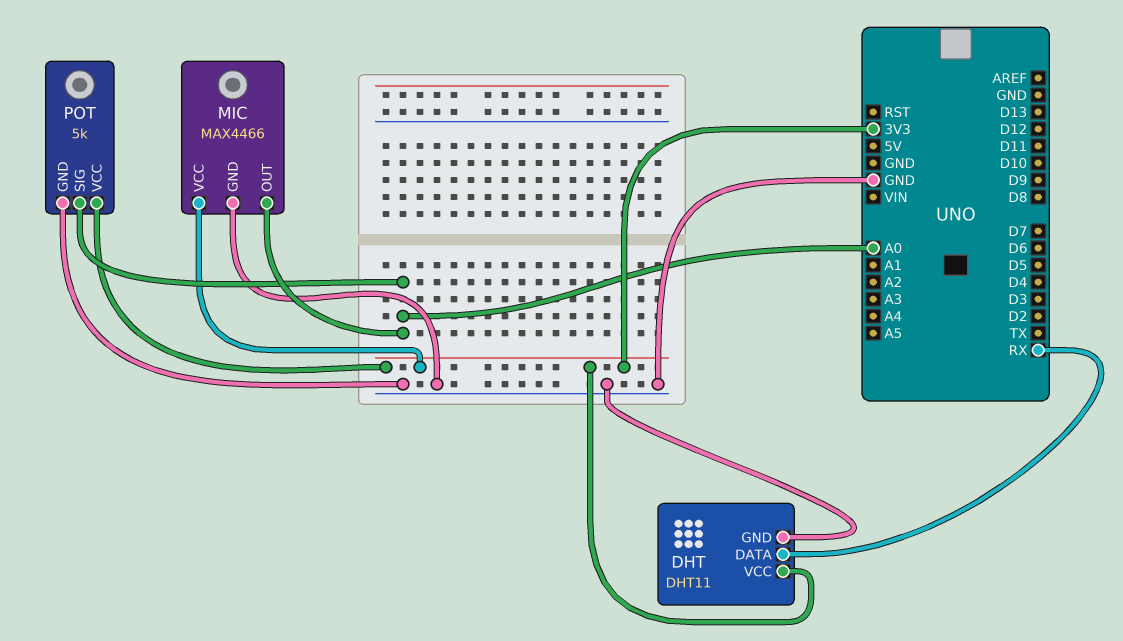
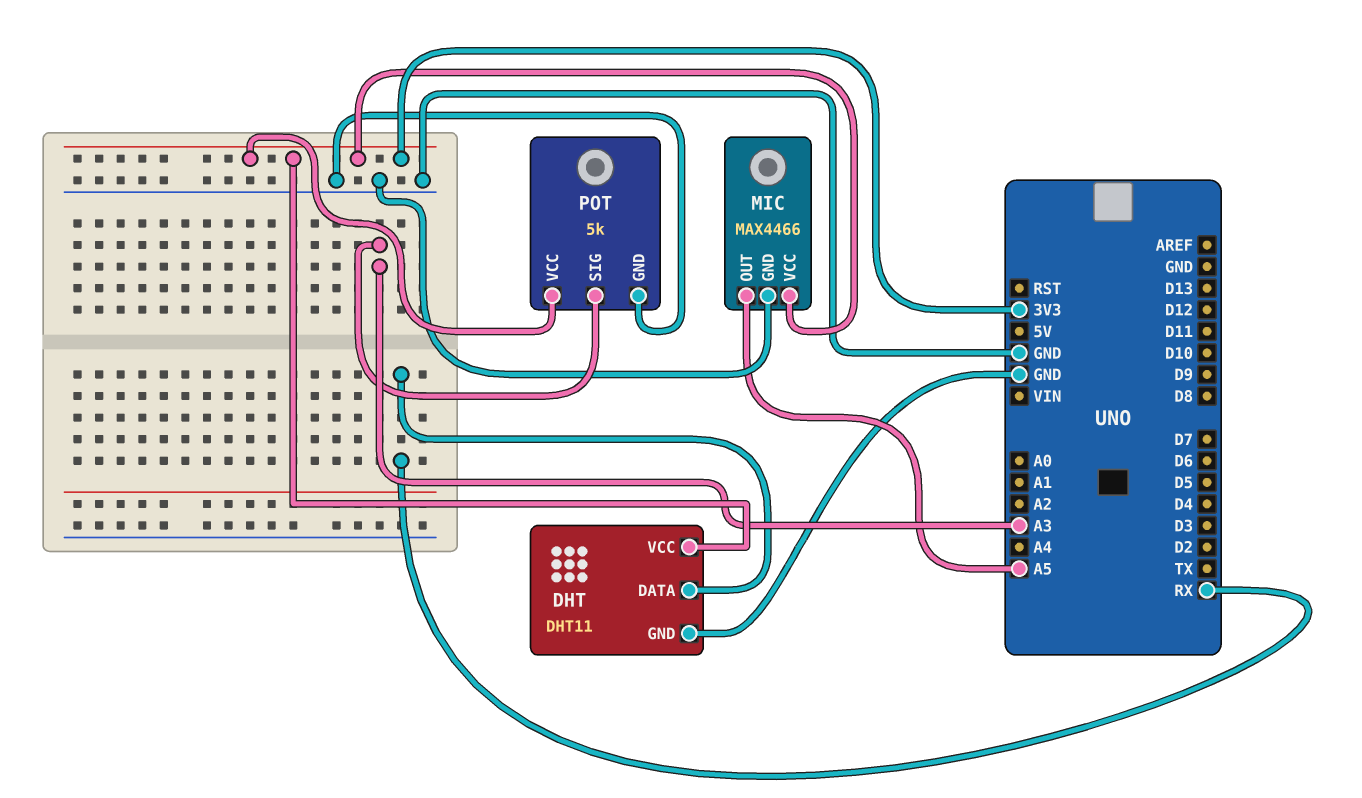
MIC pin OUT: A0 -> A5
POT pin SIG: A0 -> A3

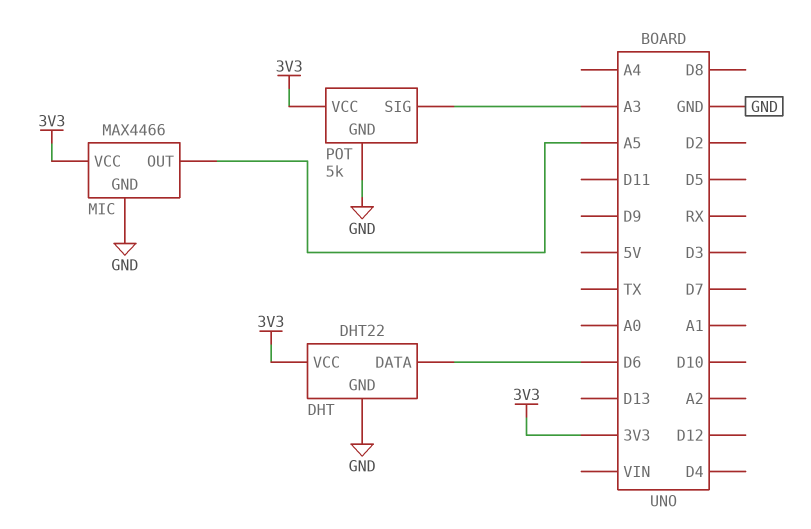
DHT: DHT11 -> DHT22
DHT pin DATA: RX -> D6

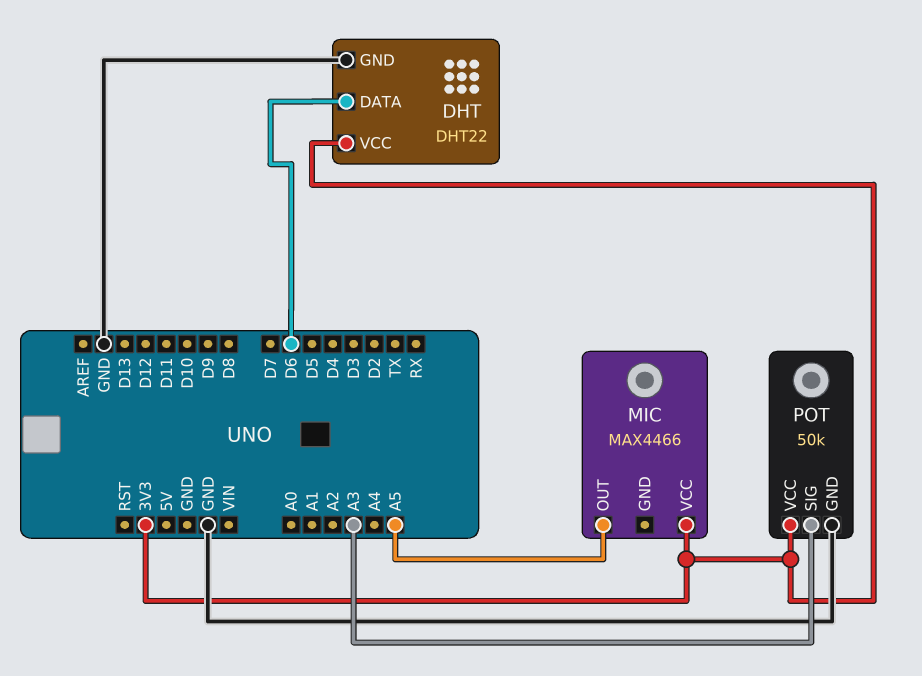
MIC pin GND: GND -> none
POT: 5k -> 50k

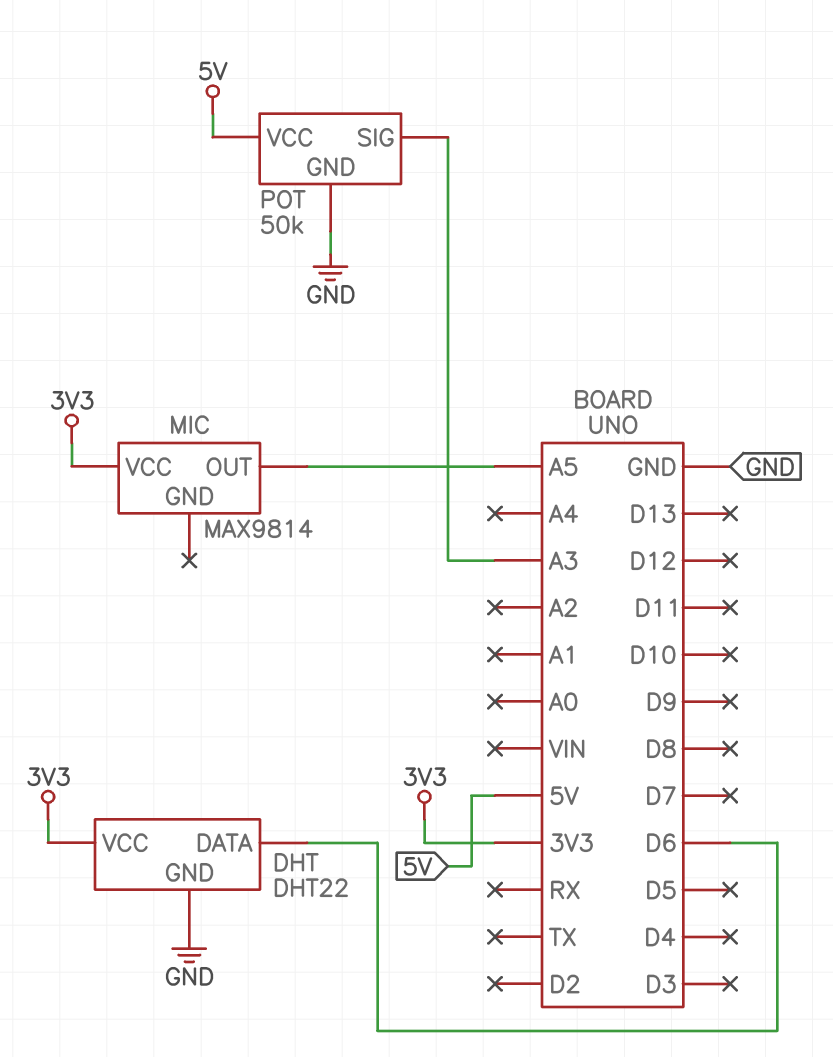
MIC: MAX4466 -> MAX9814
POT pin VCC: 3V3 -> 5V

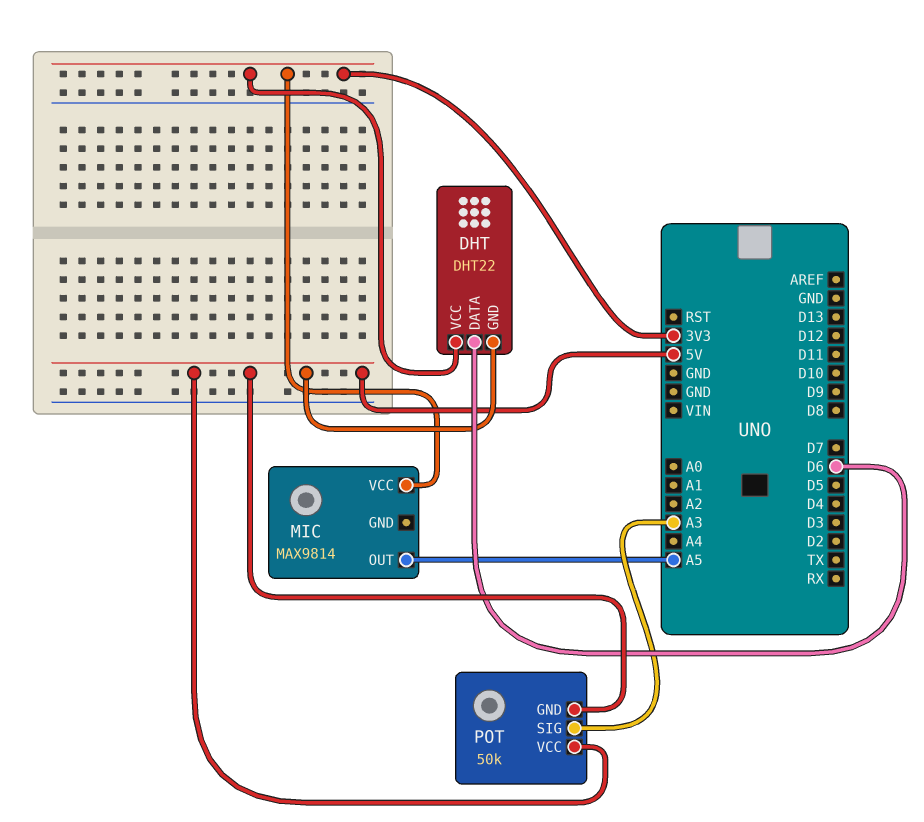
DHT pin GND: GND -> 5V
POT pin GND: GND -> 5V

